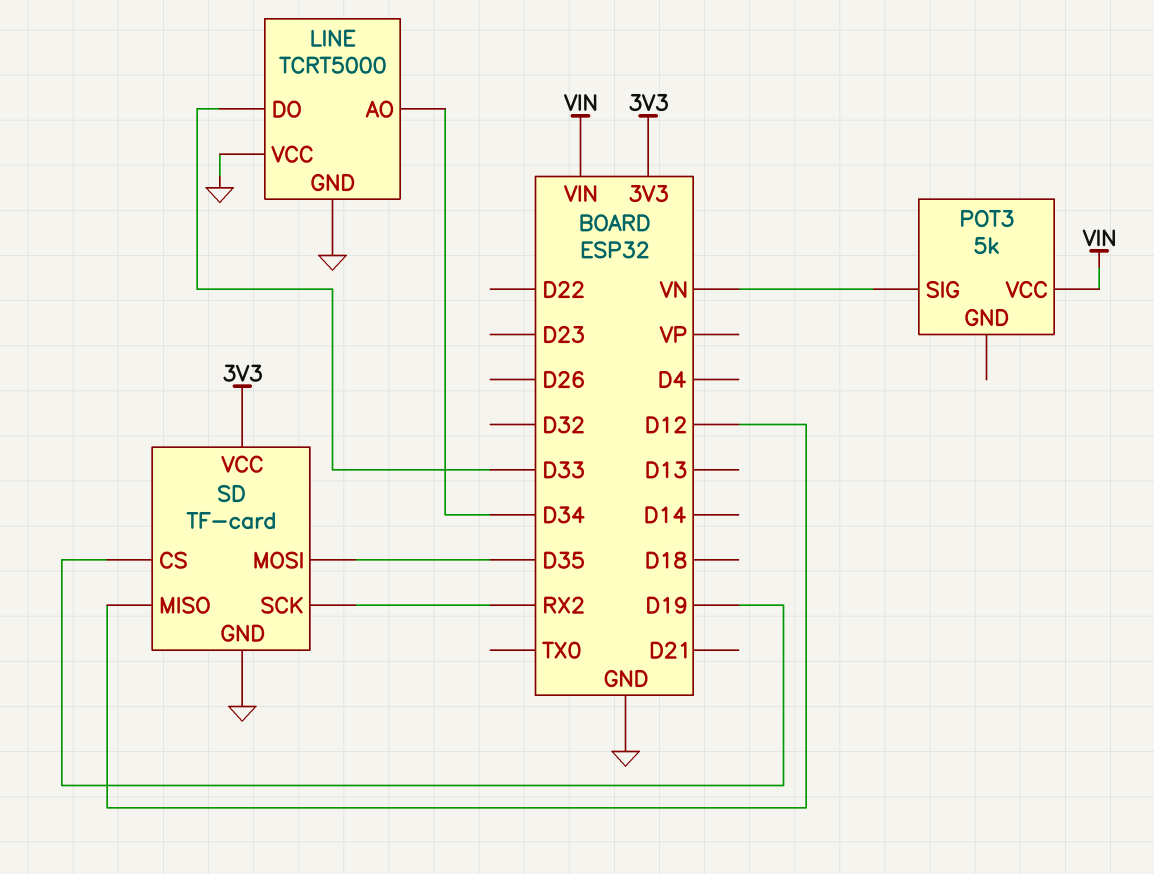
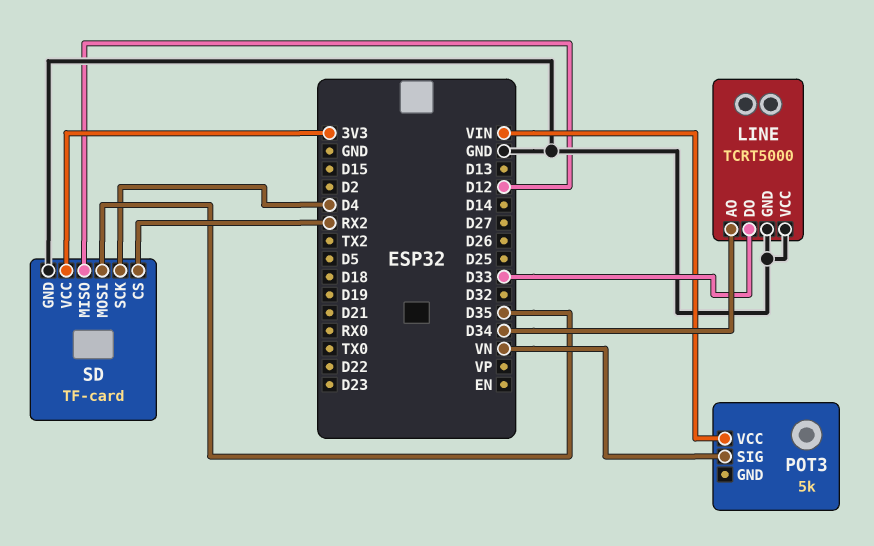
SD pin CS: D19 -> RX2
SD pin SCK: RX2 -> D4

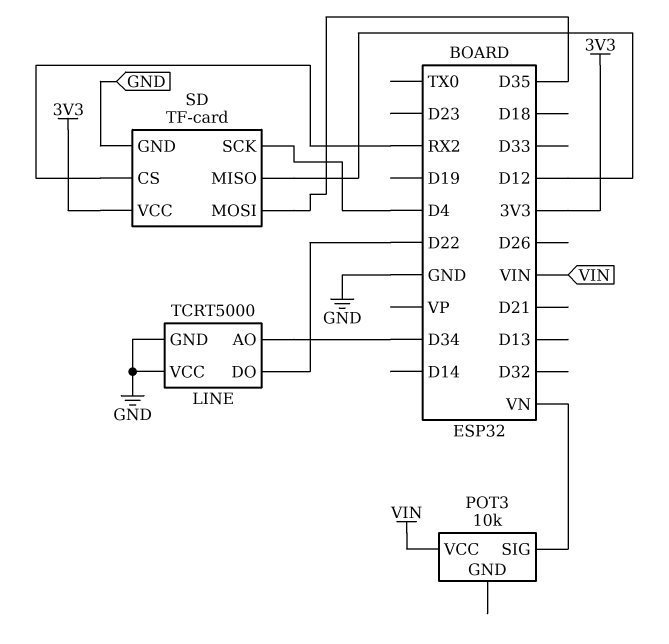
LINE pin DO: D33 -> D22
POT3: 5k -> 10k

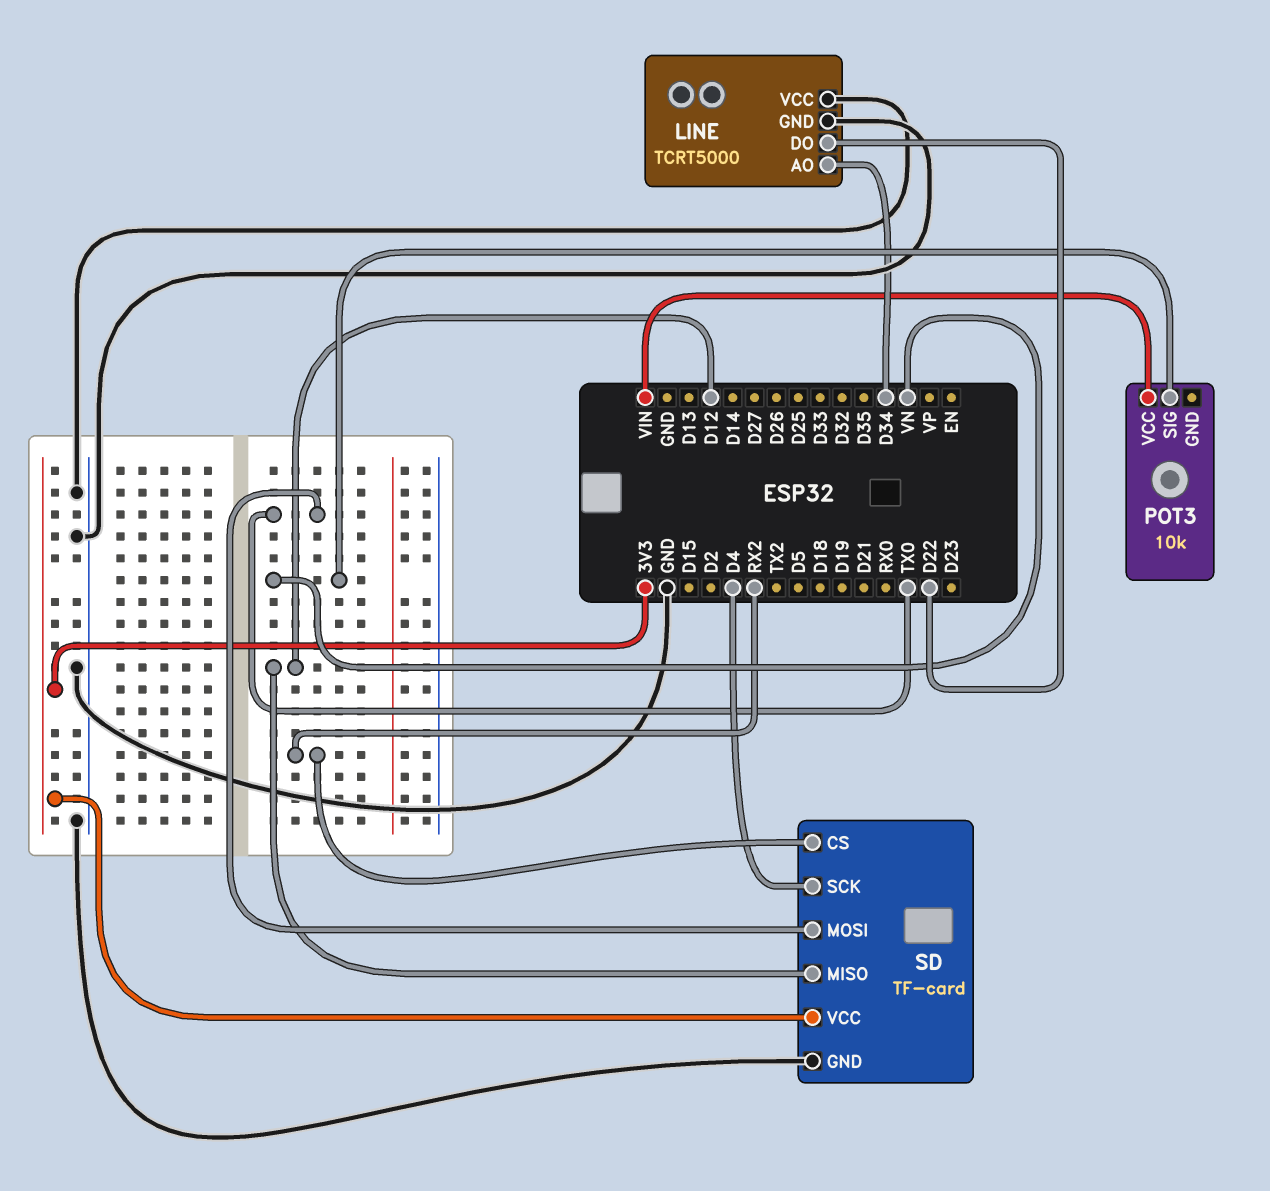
SD pin MOSI: D35 -> TX0

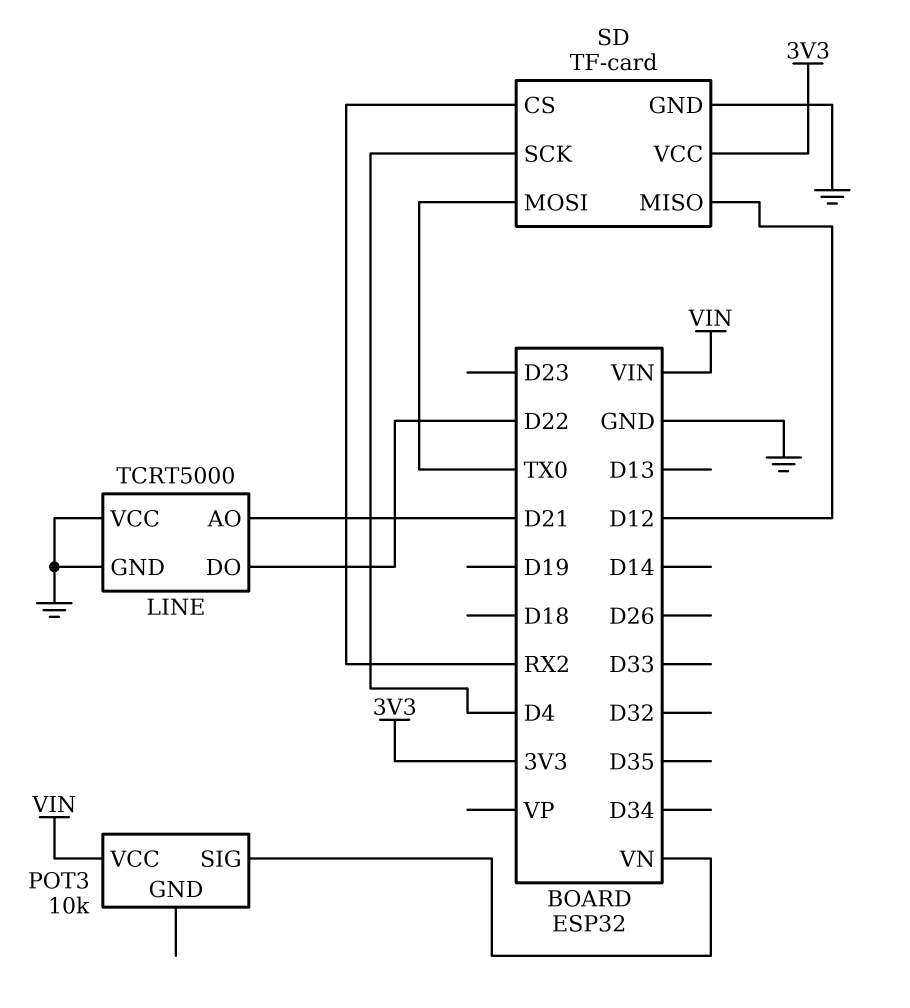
LINE pin AO: D34 -> D21

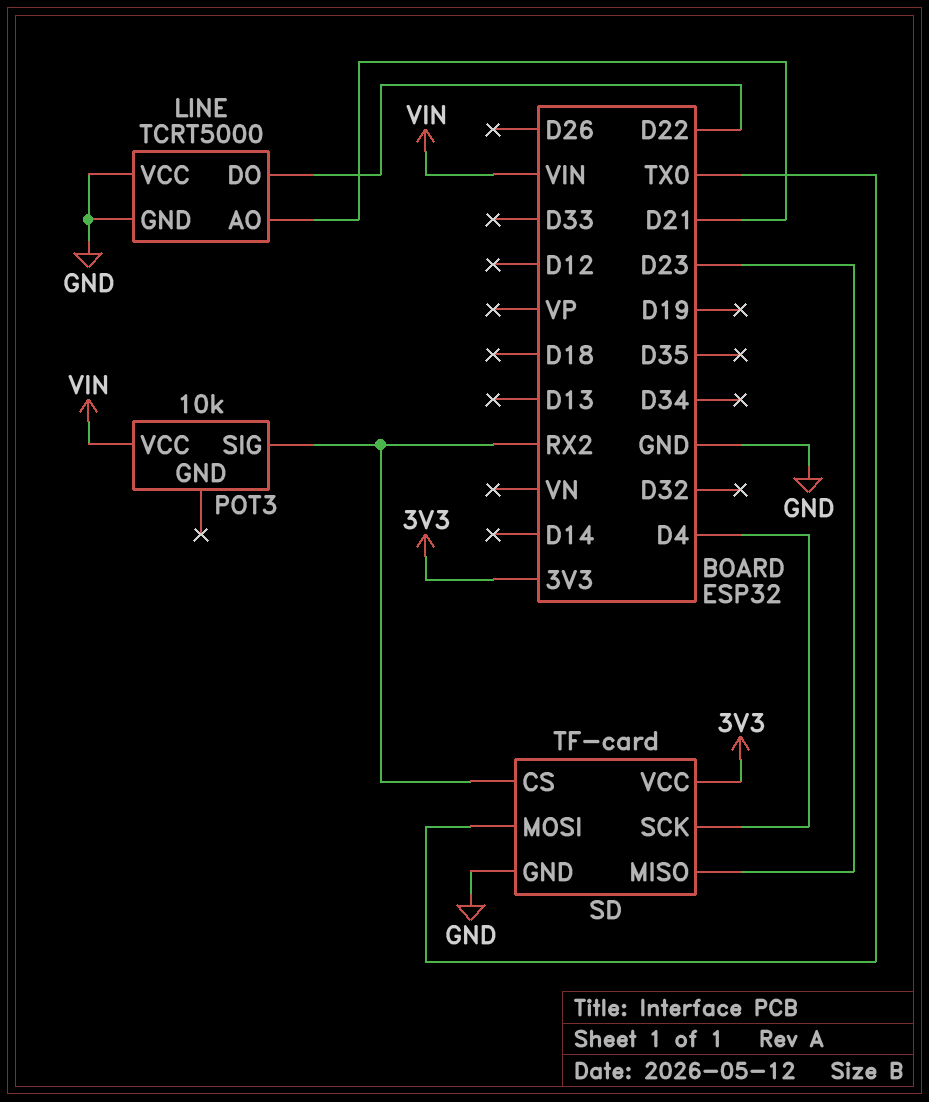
POT3 pin SIG: VN -> RX2
SD pin MISO: D12 -> D23

